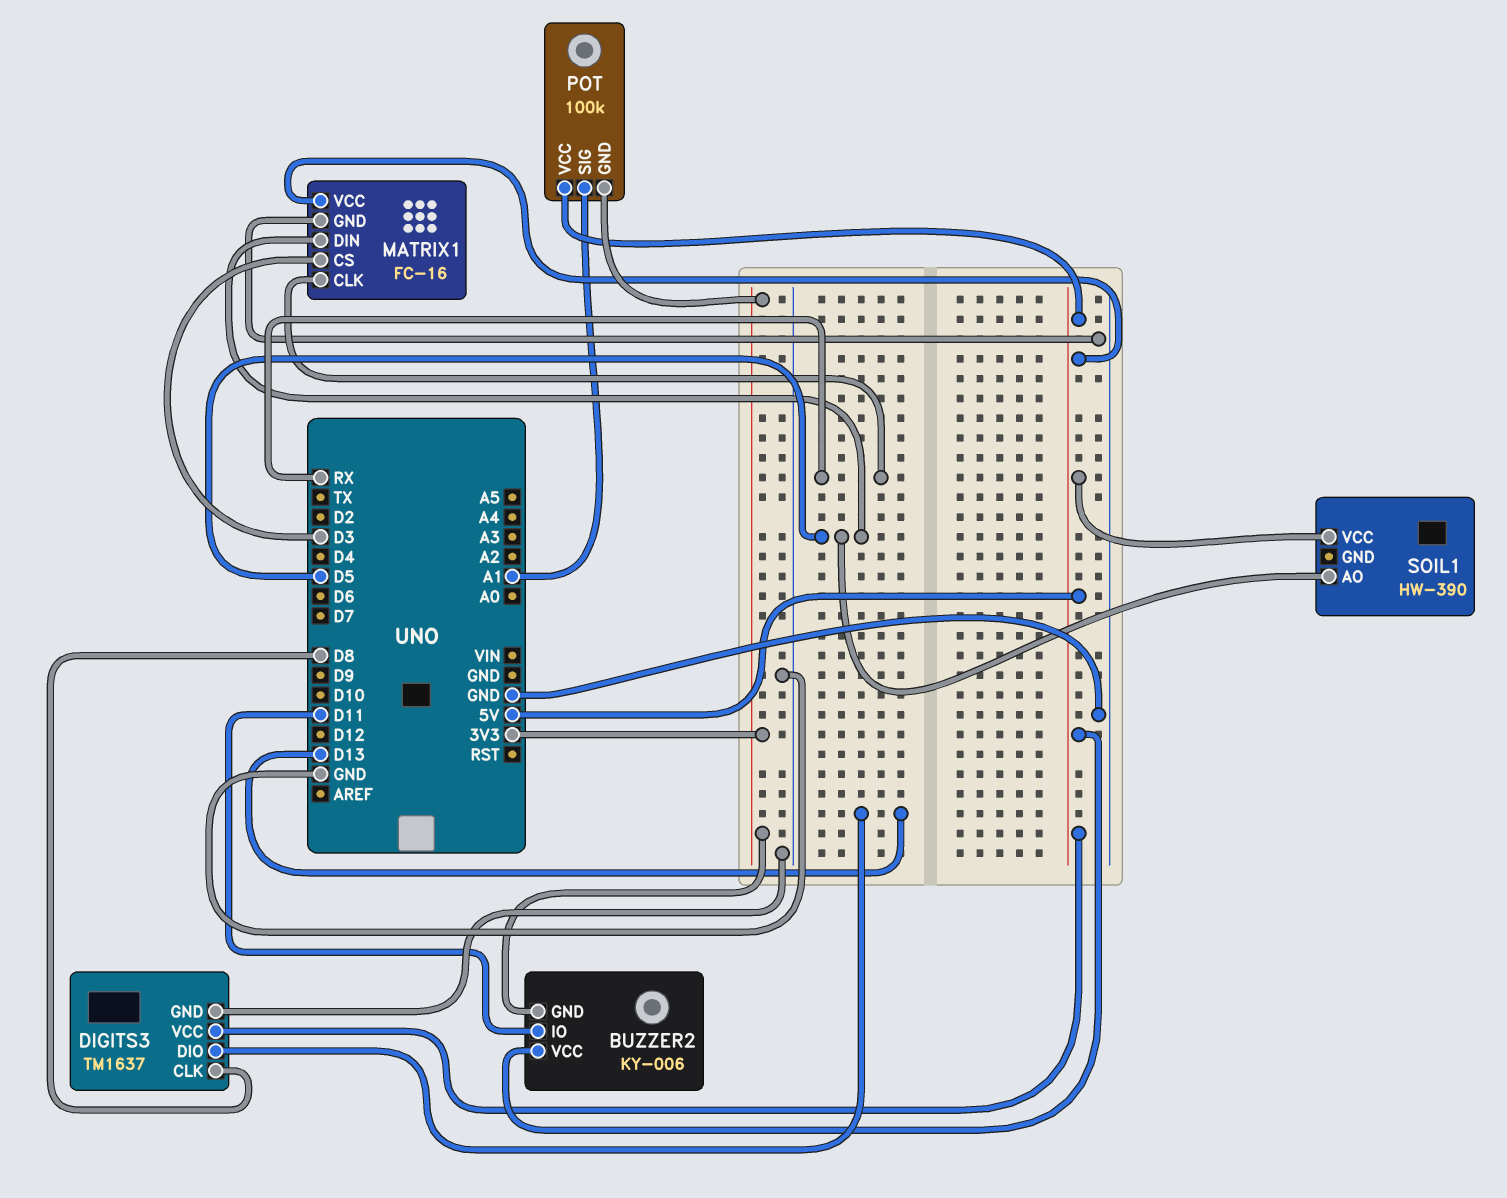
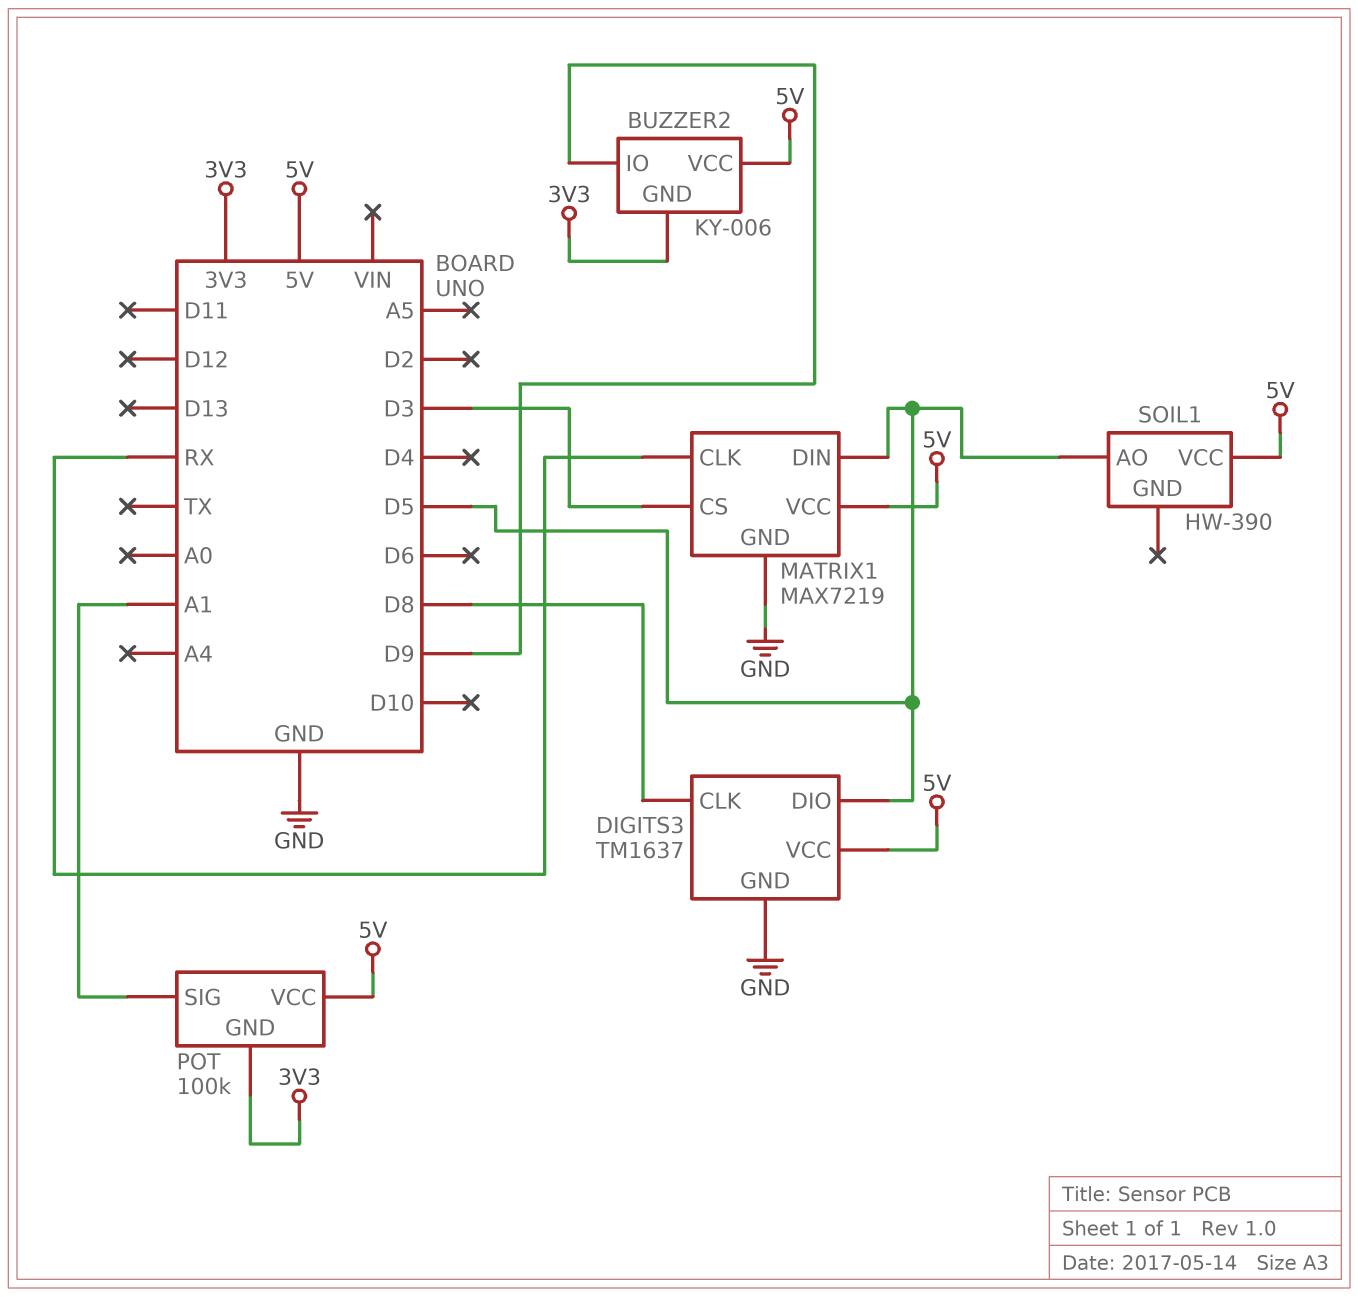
BUZZER2 pin IO: D11 -> D9
DIGITS3 pin DIO: D13 -> D5
MATRIX1: FC-16 -> MAX7219

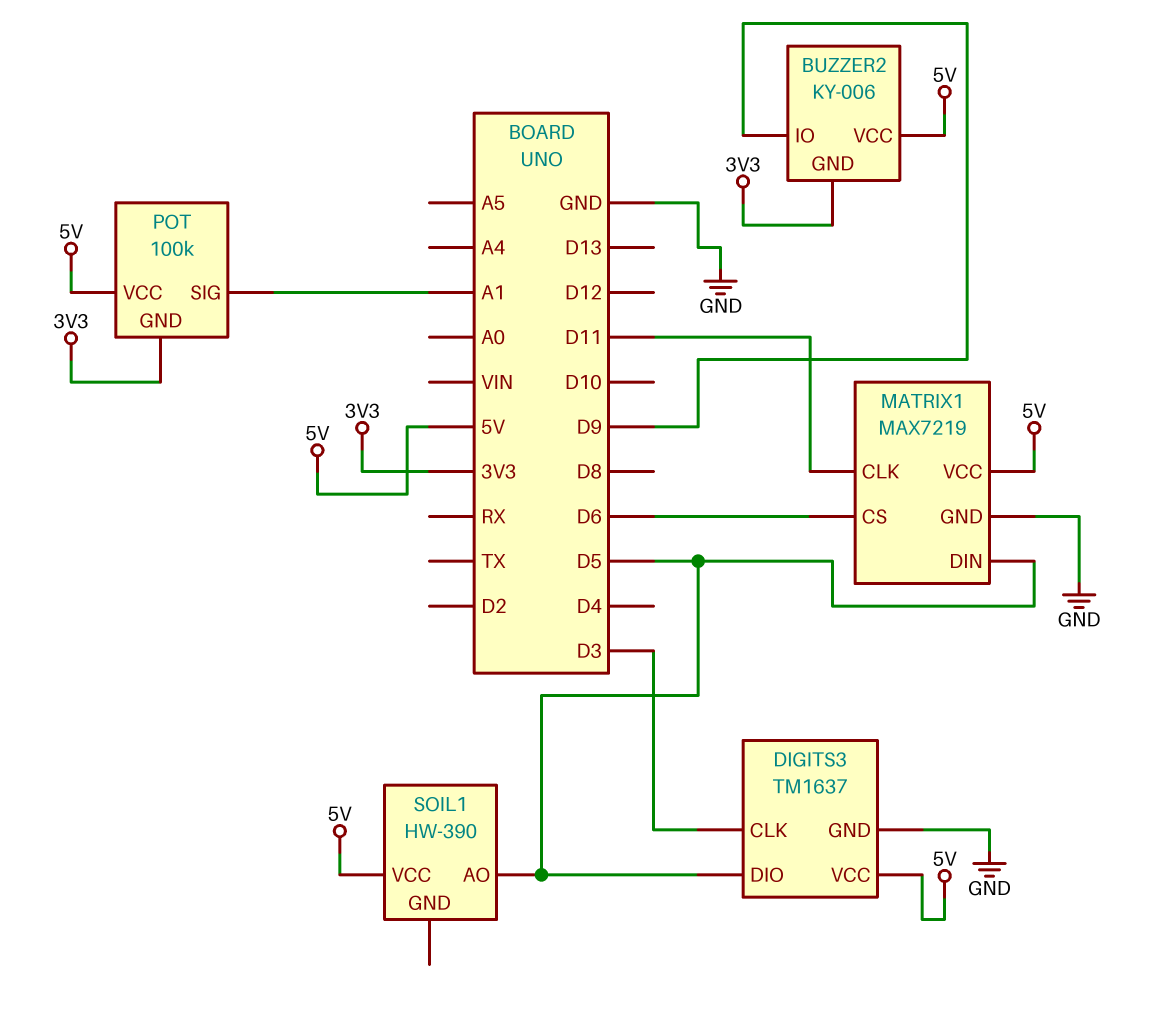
DIGITS3 pin CLK: D8 -> D3
MATRIX1 pin CLK: RX -> D11
MATRIX1 pin CS: D3 -> D6

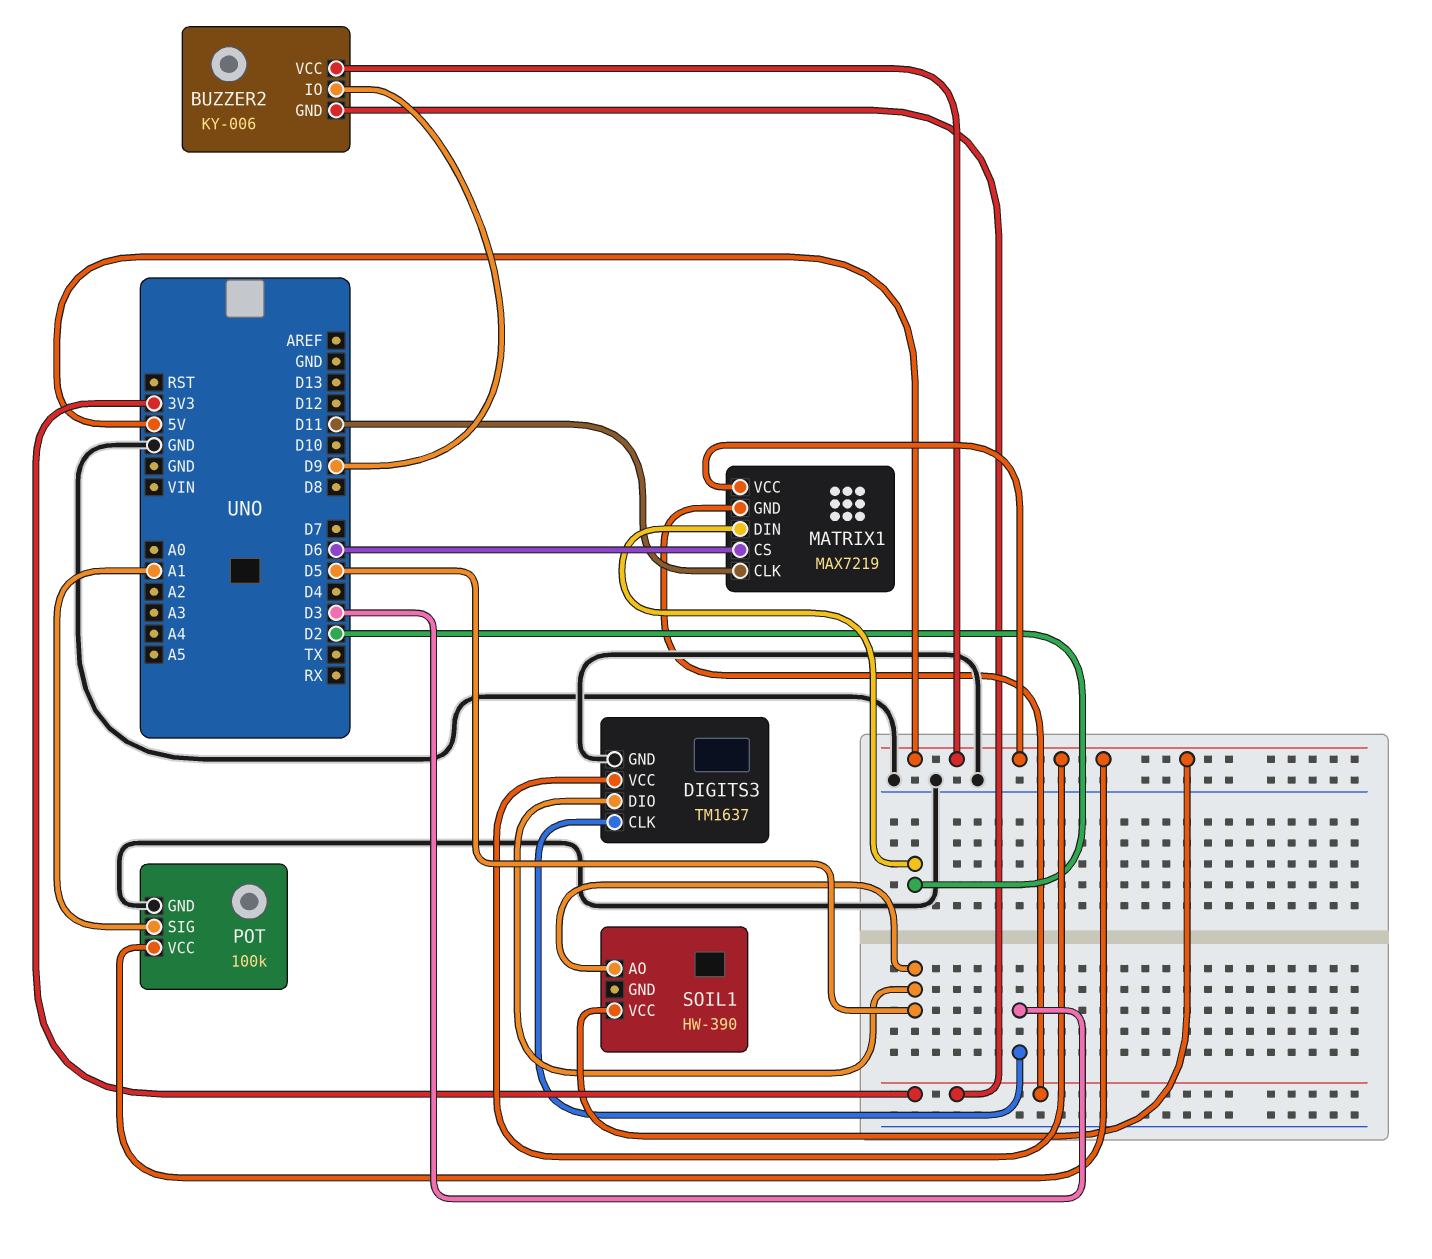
MATRIX1 pin DIN: D5 -> D2
MATRIX1 pin GND: GND -> 3V3
POT pin GND: 3V3 -> GND

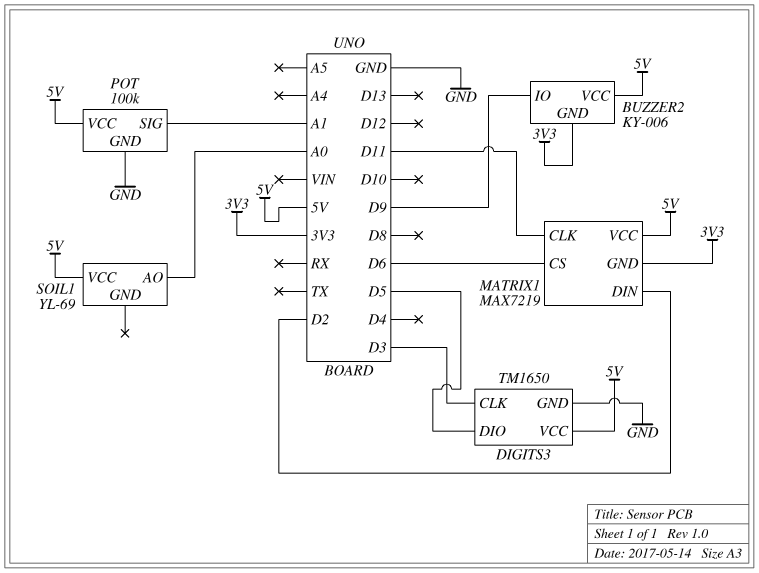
DIGITS3: TM1637 -> TM1650
SOIL1: HW-390 -> YL-69
SOIL1 pin AO: D5 -> A0

